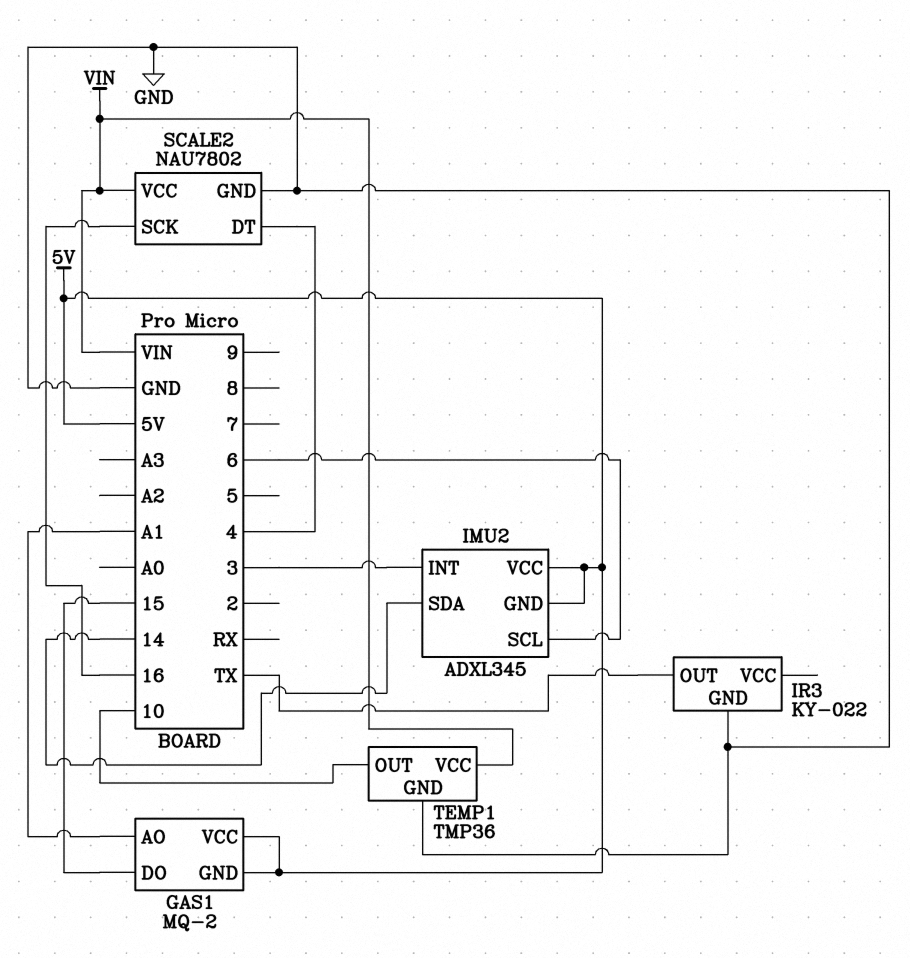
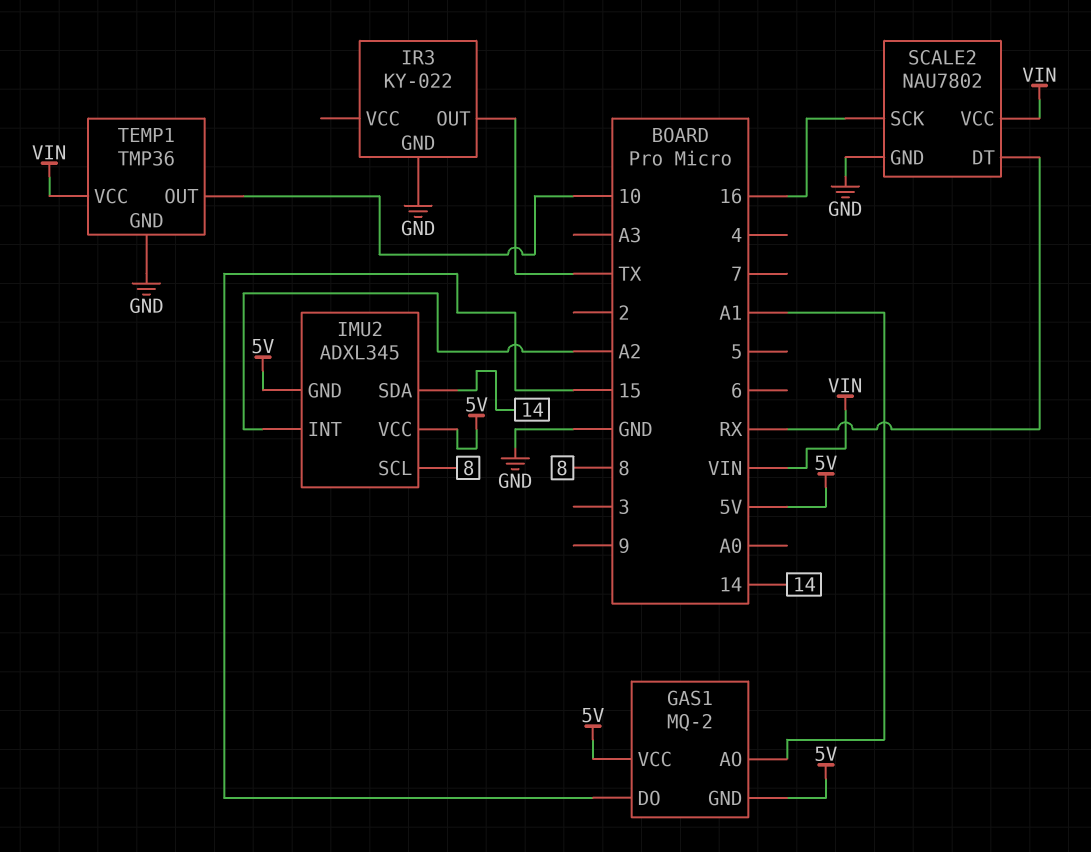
IMU2 pin INT: 3 -> A2
IMU2 pin SCL: 6 -> 8
SCALE2 pin DT: 4 -> RX

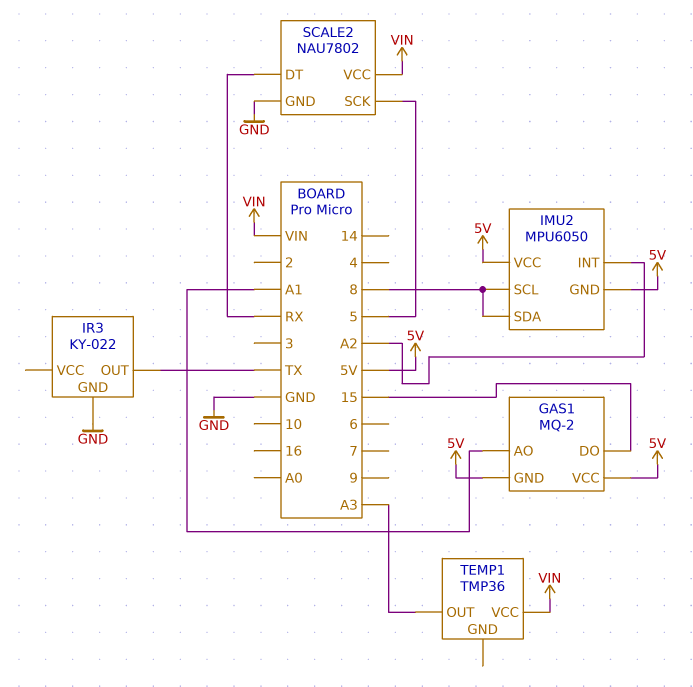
IMU2: ADXL345 -> MPU6050
IMU2 pin SDA: 14 -> 8
SCALE2 pin SCK: 16 -> 5
TEMP1 pin GND: GND -> none
TEMP1 pin OUT: 10 -> A3

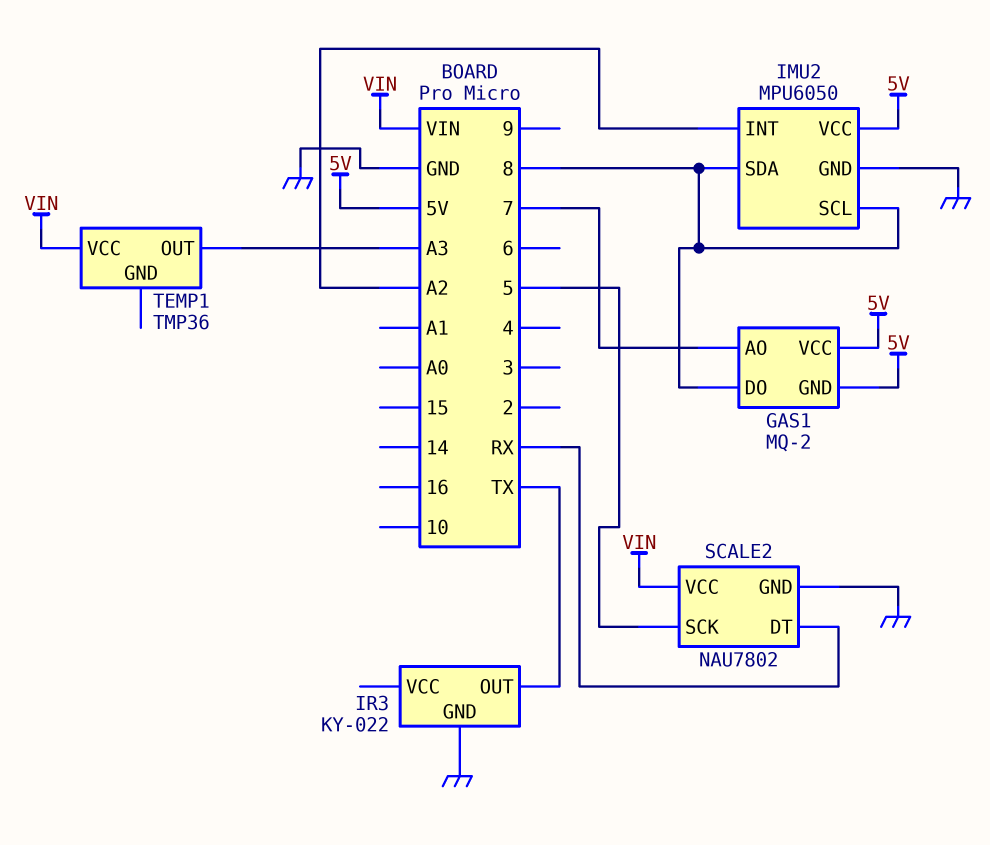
GAS1 pin AO: A1 -> 7
GAS1 pin DO: 15 -> 8
IMU2 pin GND: 5V -> GND

